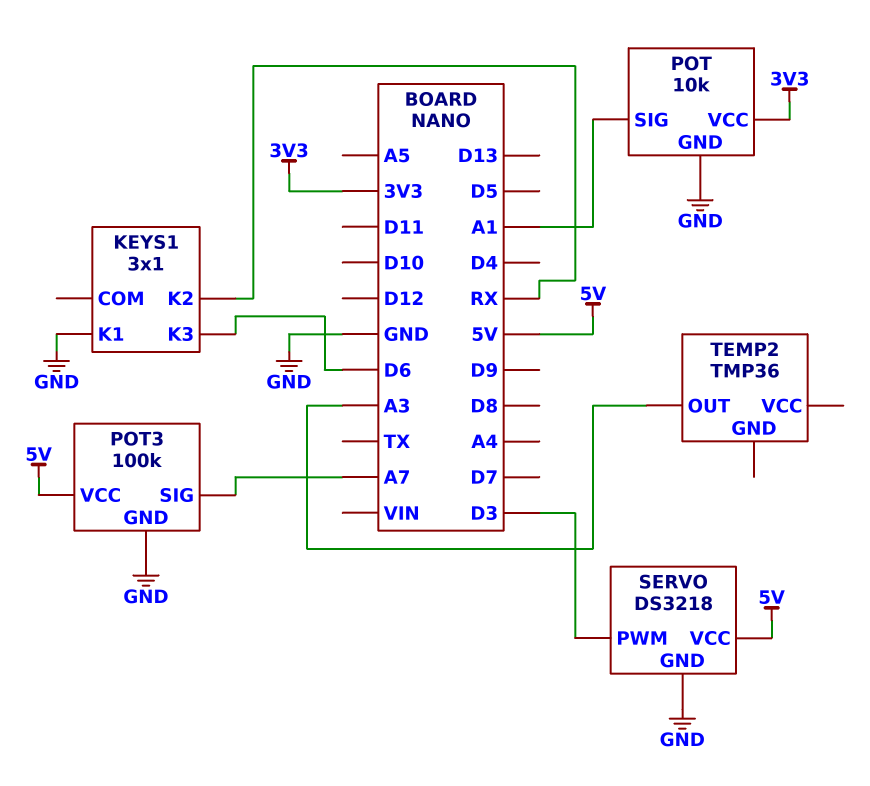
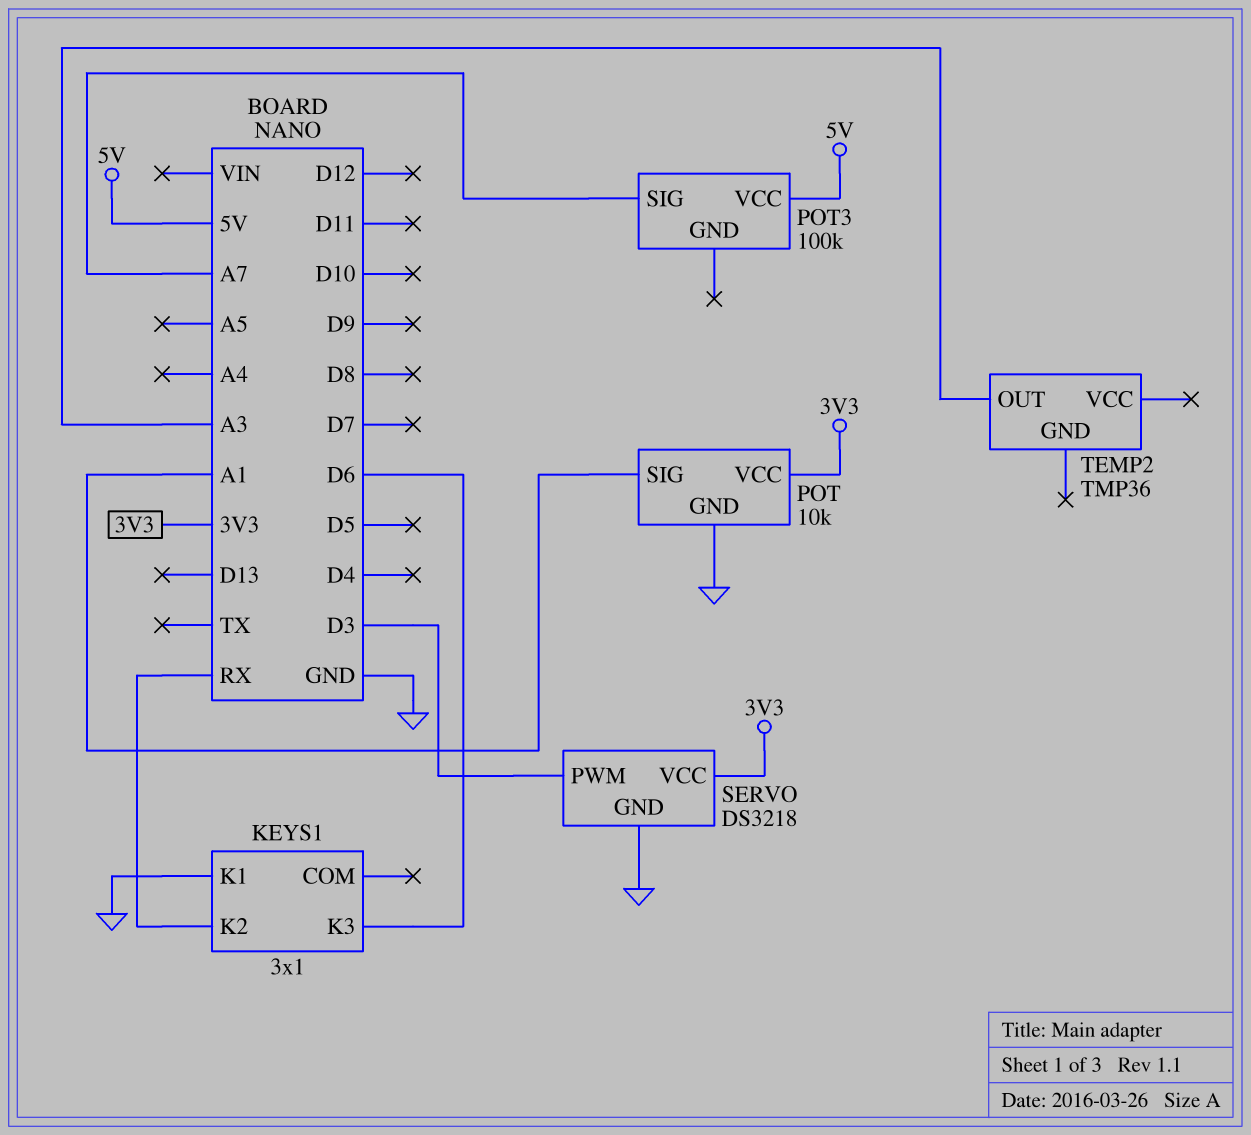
POT3 pin GND: GND -> none
SERVO pin VCC: 5V -> 3V3

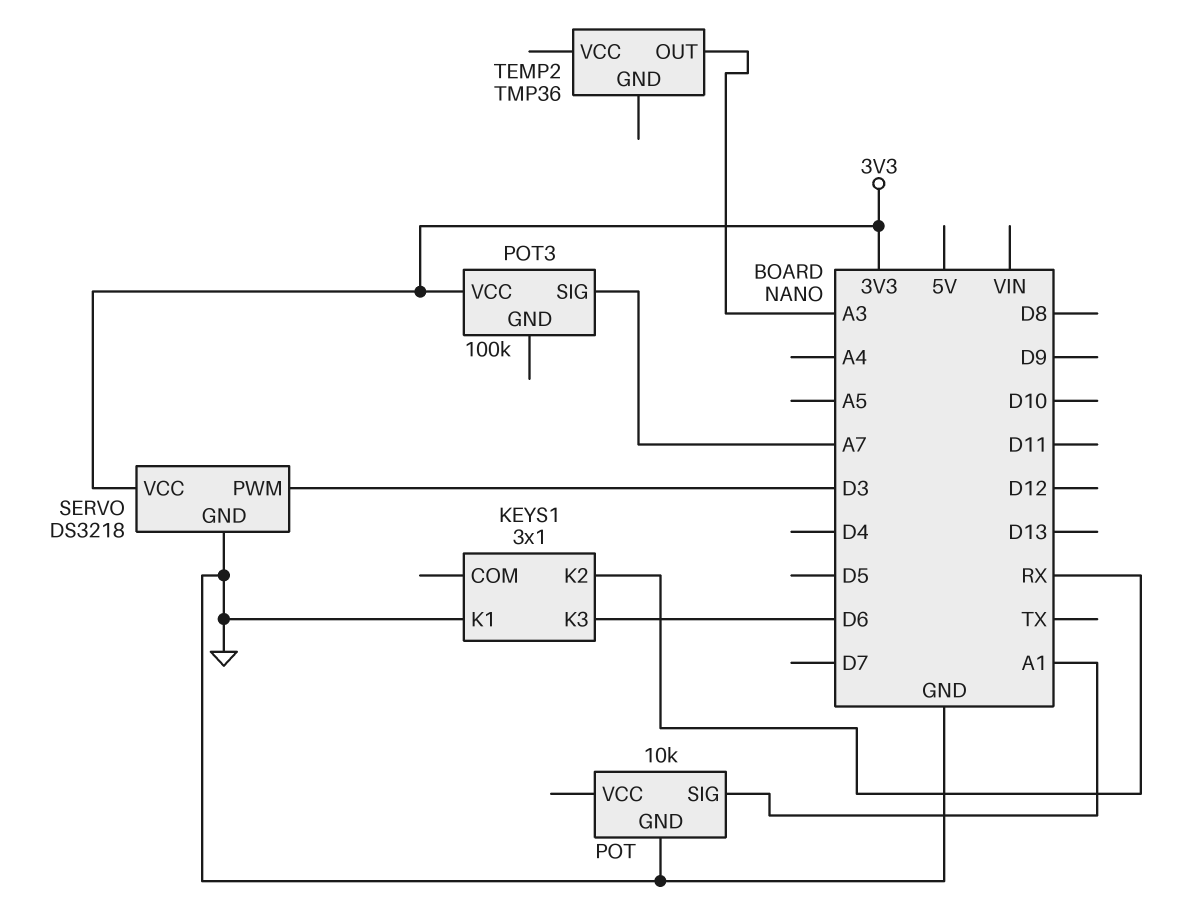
POT pin VCC: 3V3 -> none
POT3 pin VCC: 5V -> 3V3

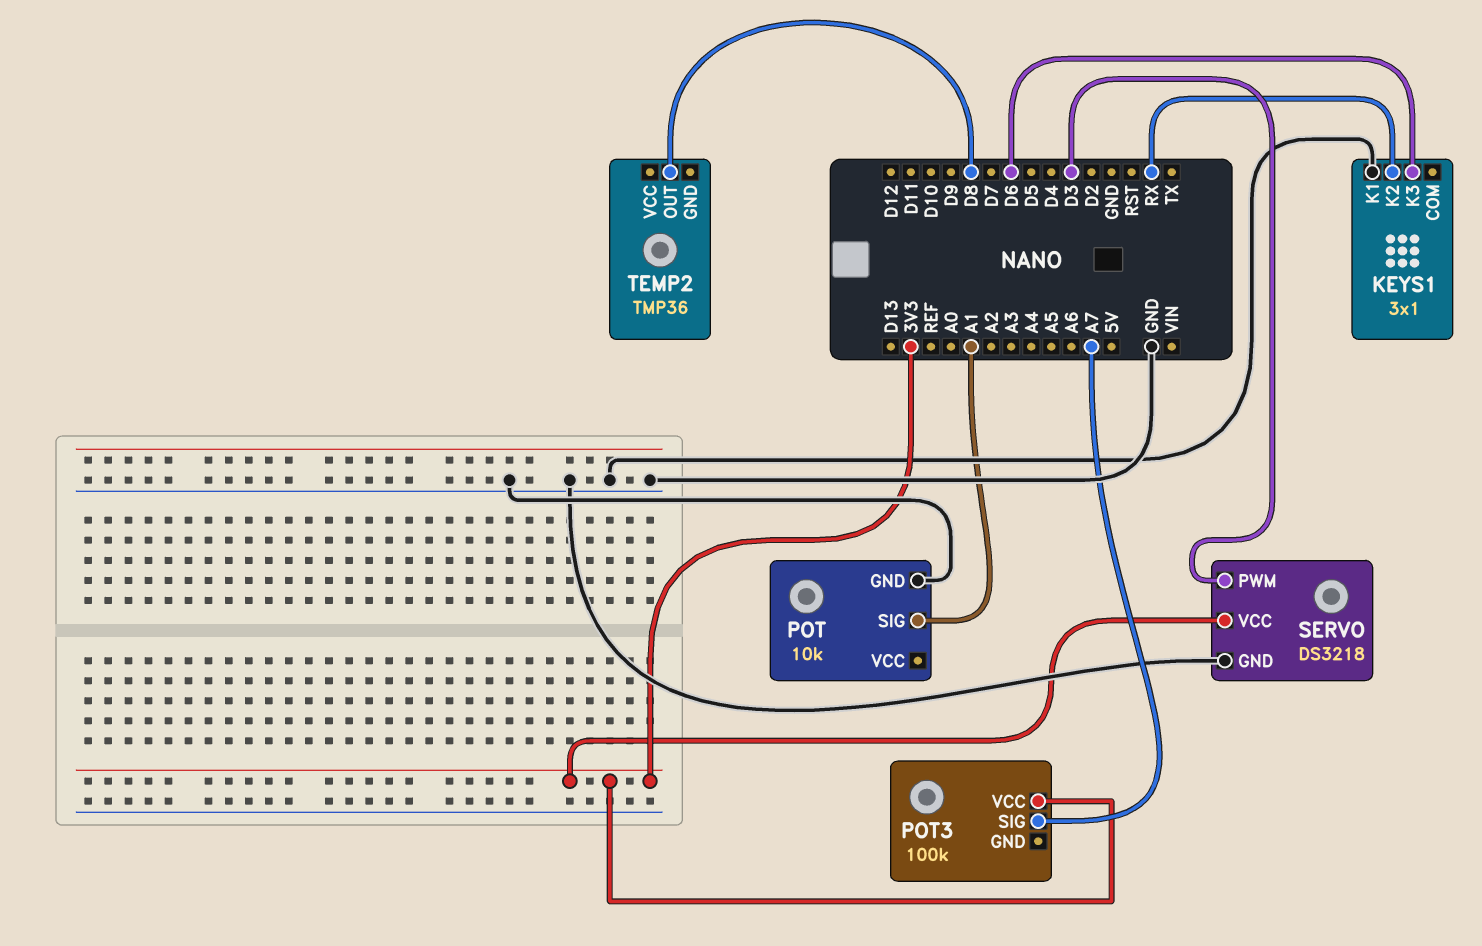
TEMP2 pin OUT: A3 -> D8

